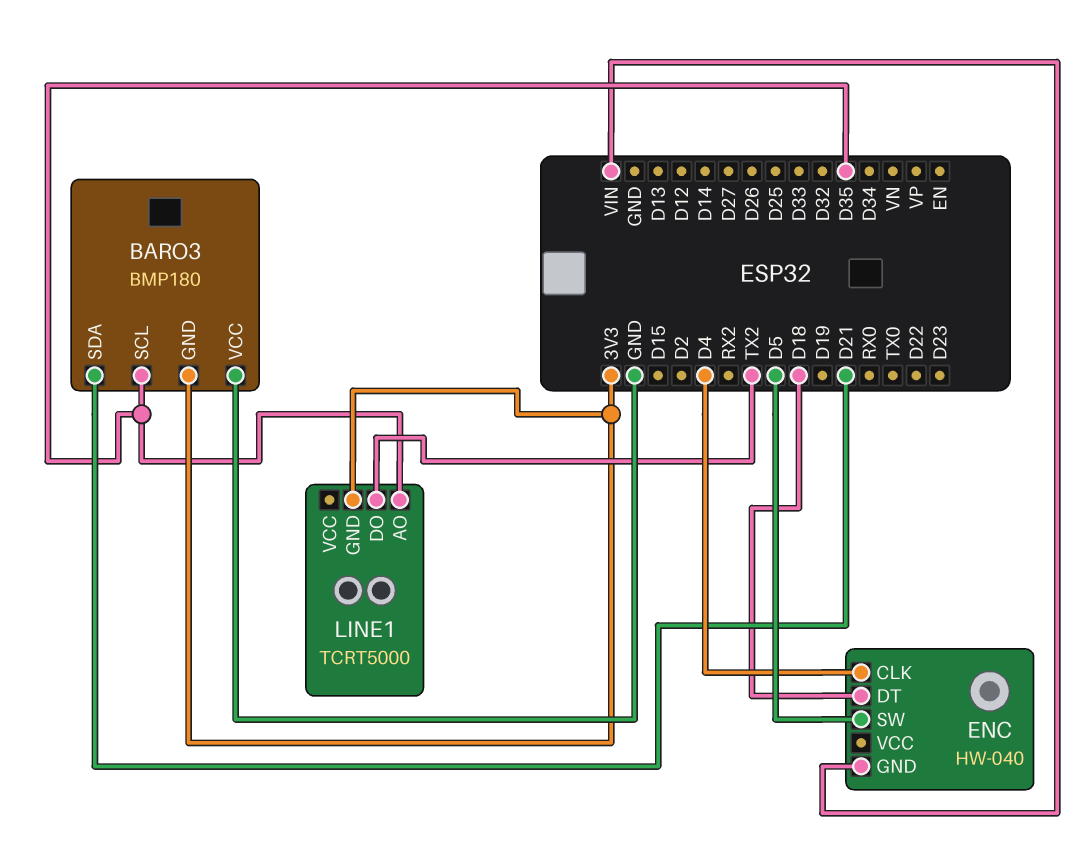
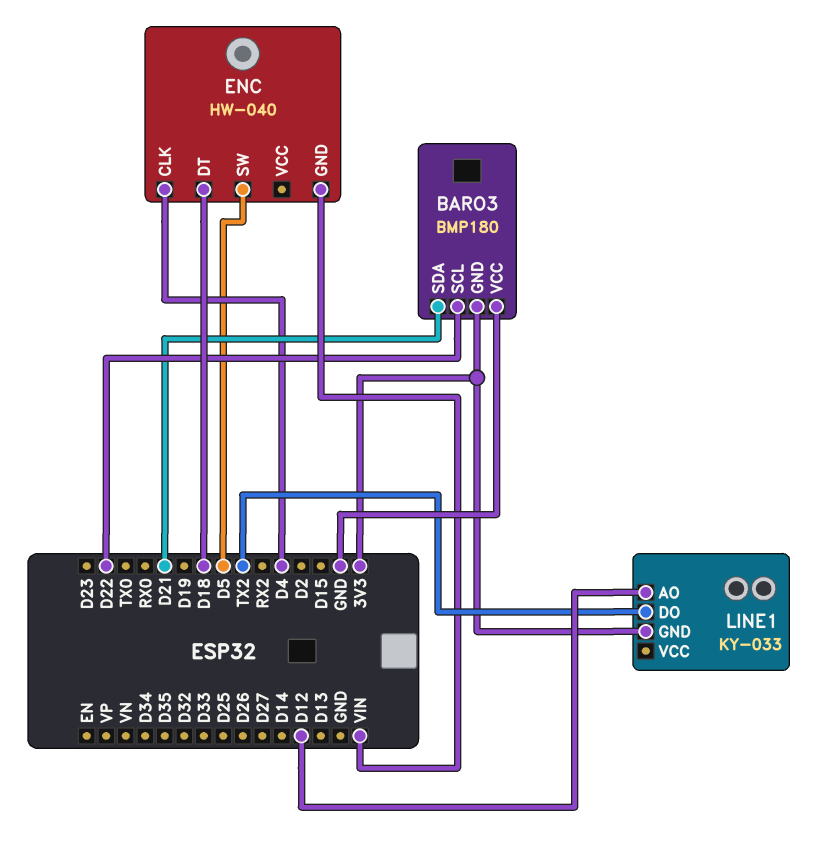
BARO3 pin SCL: D35 -> D22
LINE1: TCRT5000 -> KY-033
LINE1 pin AO: D35 -> D12

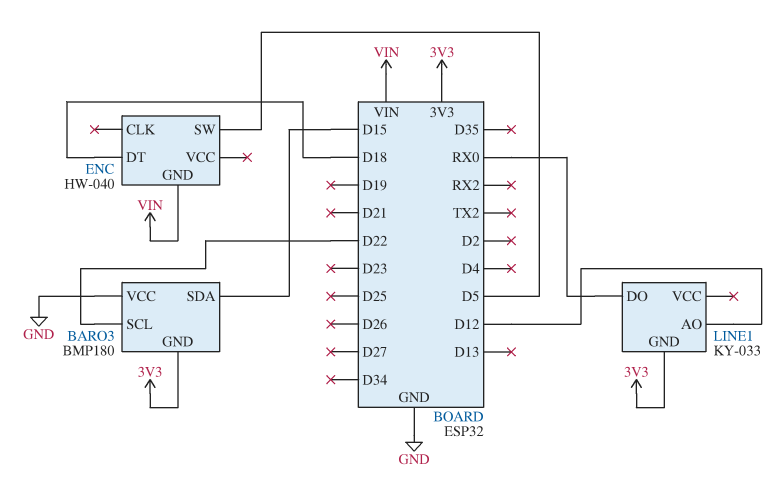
BARO3 pin SDA: D21 -> D15
ENC pin CLK: D4 -> none
LINE1 pin DO: TX2 -> RX0

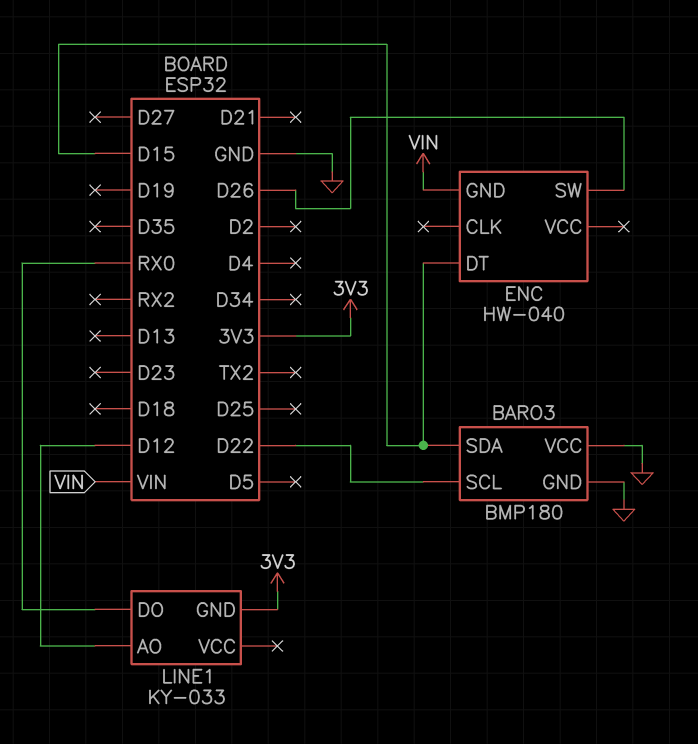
BARO3 pin GND: 3V3 -> GND
ENC pin DT: D18 -> D15
ENC pin SW: D5 -> D26

